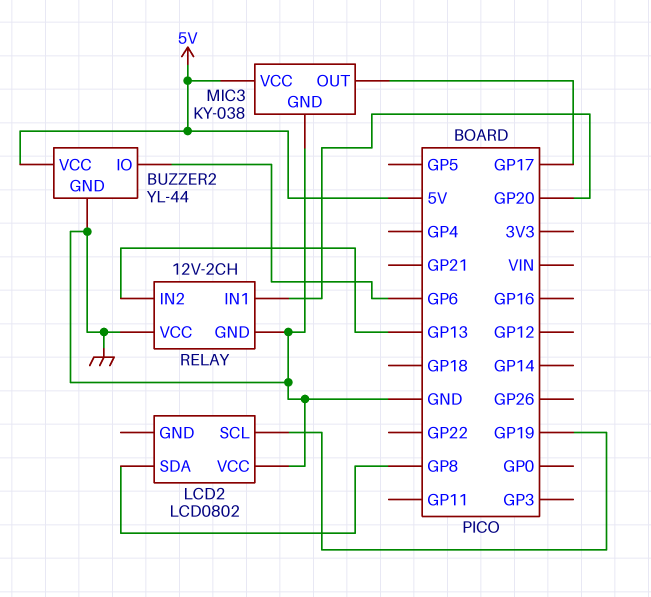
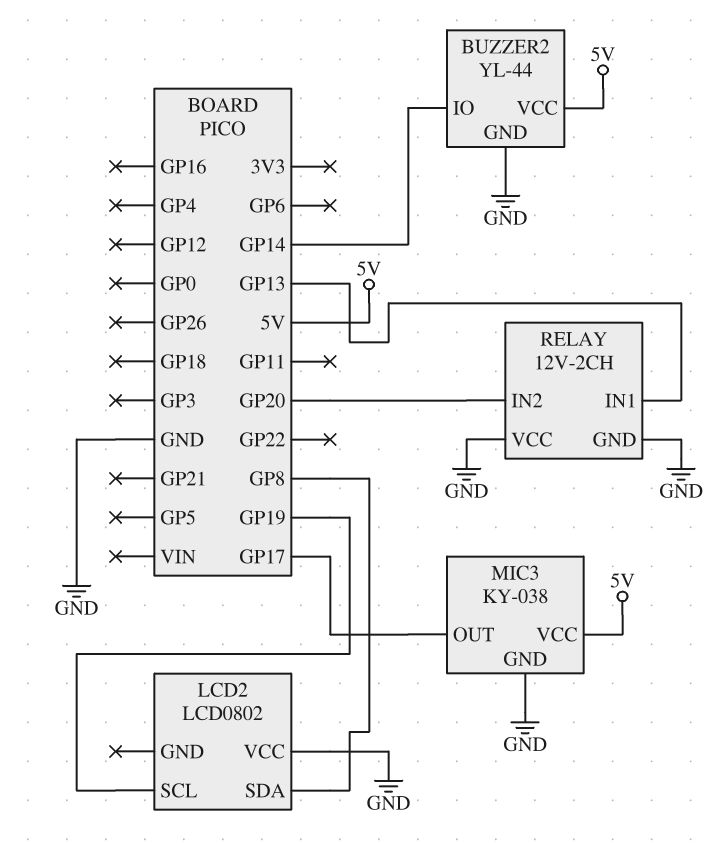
BUZZER2 pin IO: GP6 -> GP14
RELAY pin IN1: GP20 -> GP13
RELAY pin IN2: GP13 -> GP20

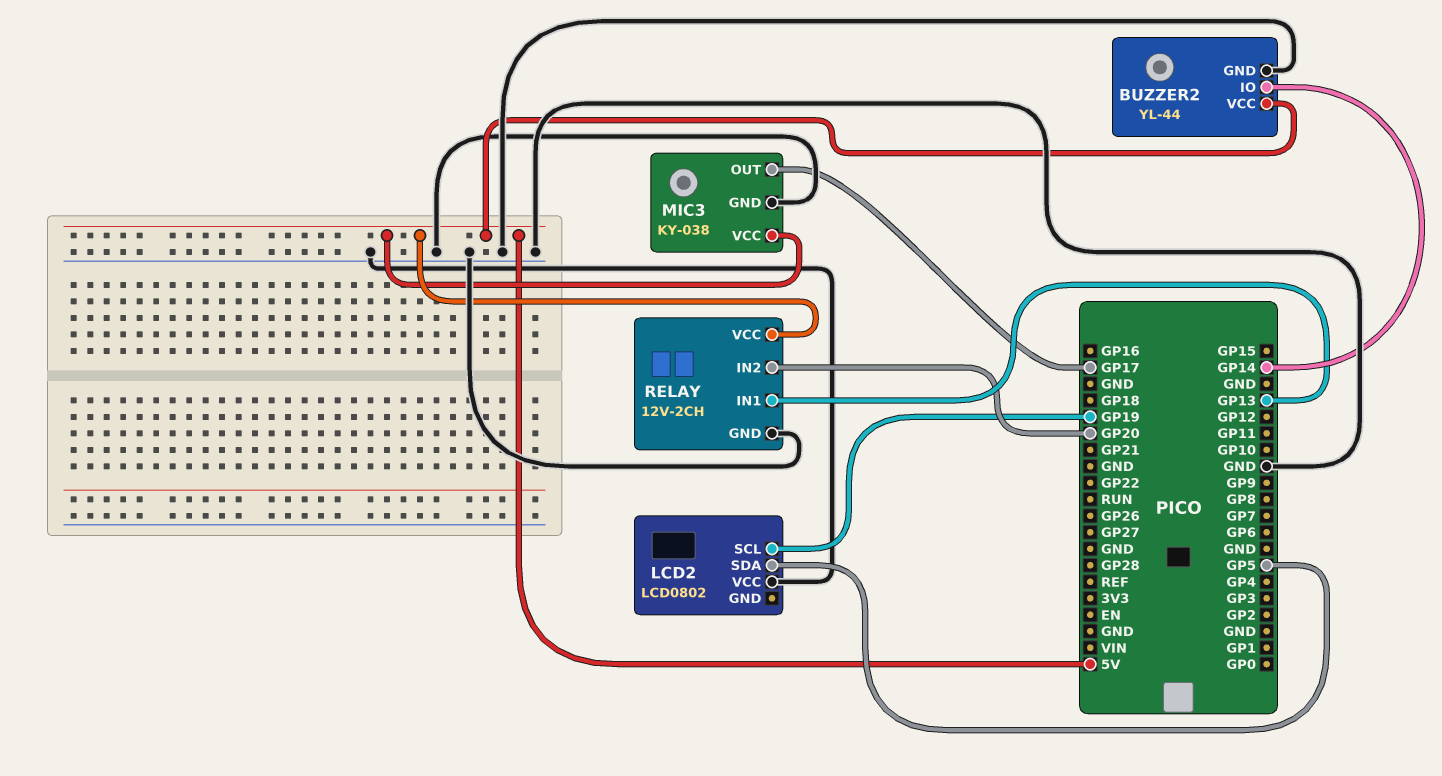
LCD2 pin SDA: GP8 -> GP5
RELAY pin VCC: GND -> 5V

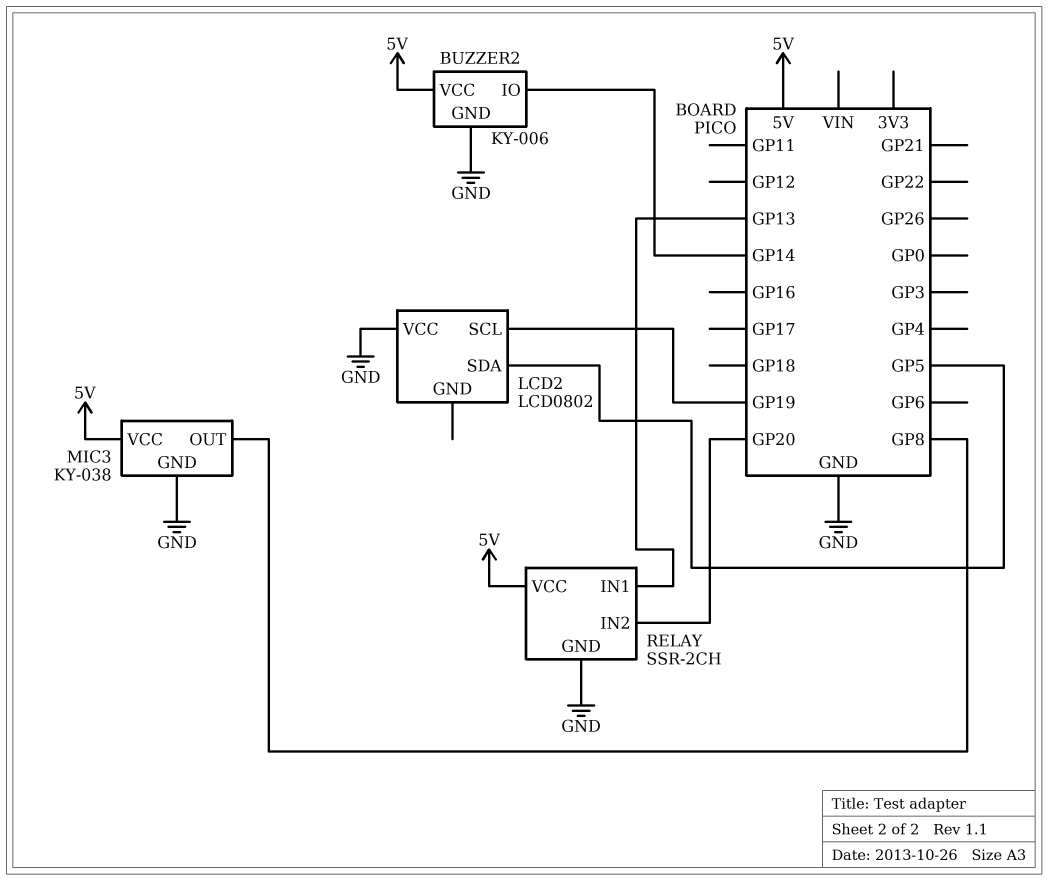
BUZZER2: YL-44 -> KY-006
MIC3 pin OUT: GP17 -> GP8
RELAY: 12V-2CH -> SSR-2CH

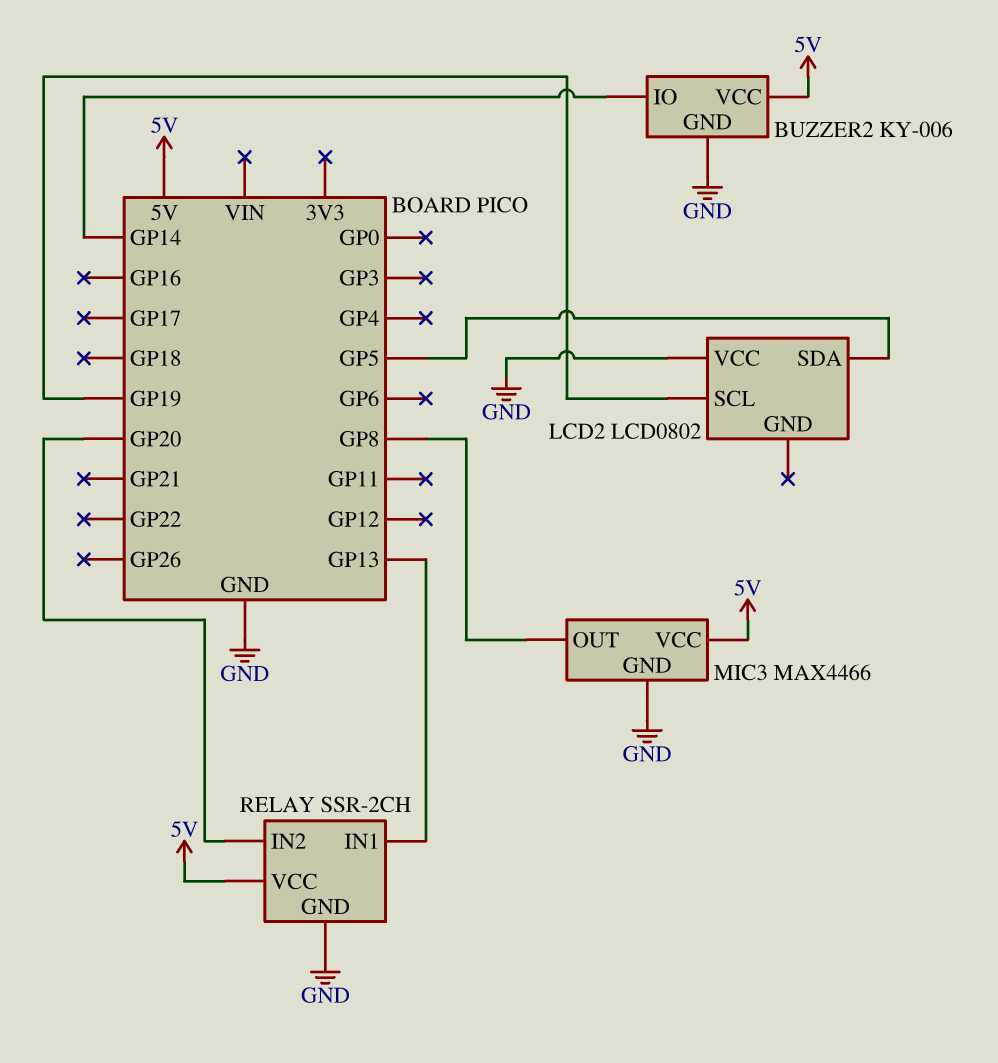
MIC3: KY-038 -> MAX4466

